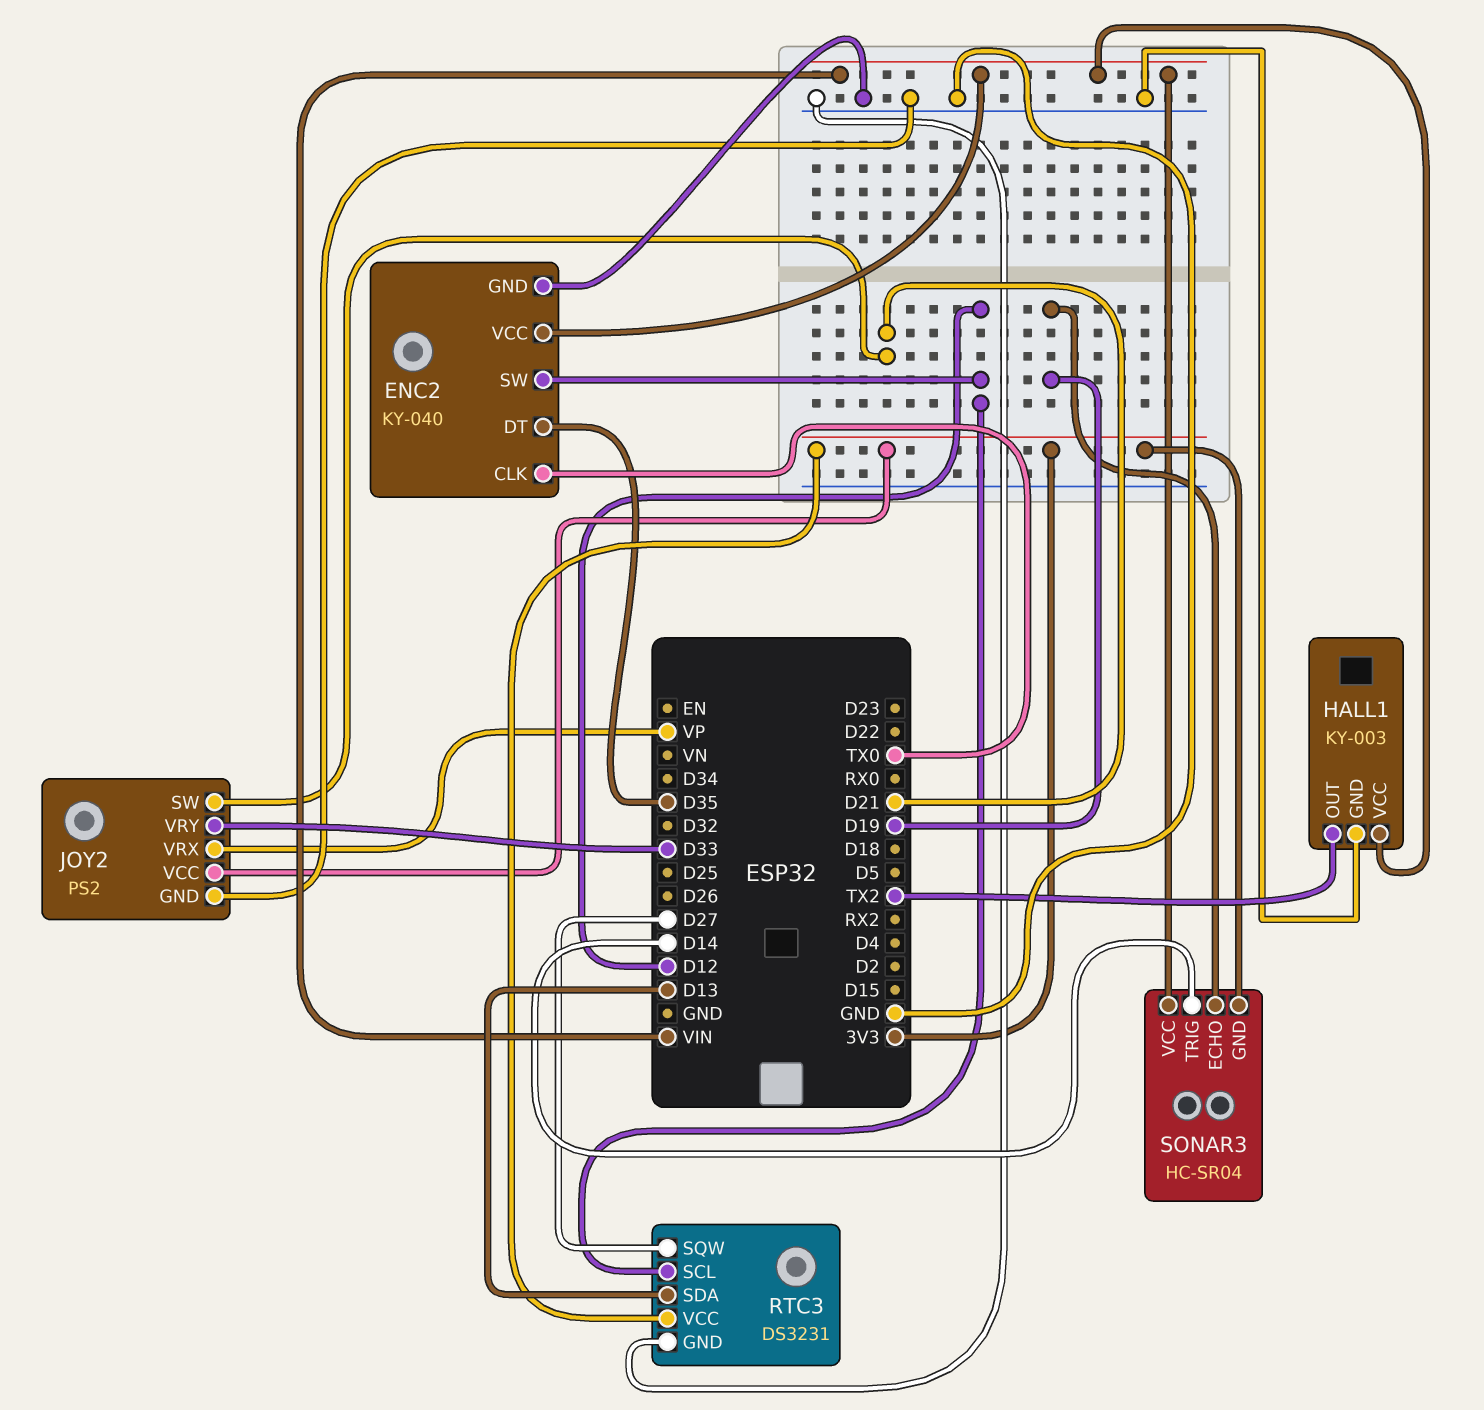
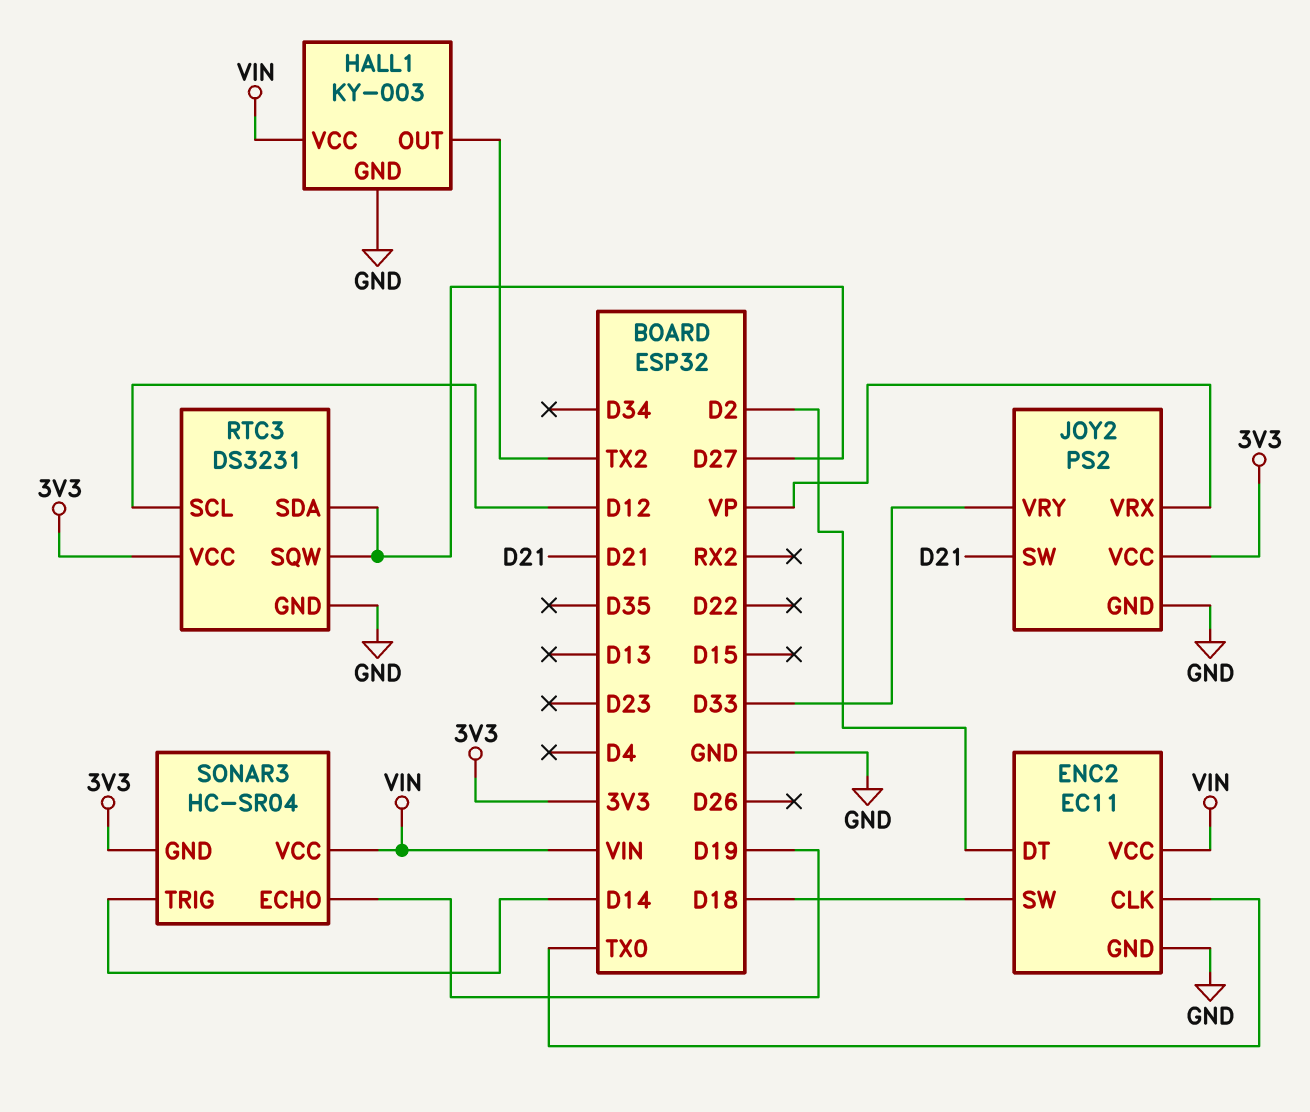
ENC2: KY-040 -> EC11
ENC2 pin DT: D35 -> D2
ENC2 pin SW: D12 -> D18
RTC3 pin SDA: D13 -> D27

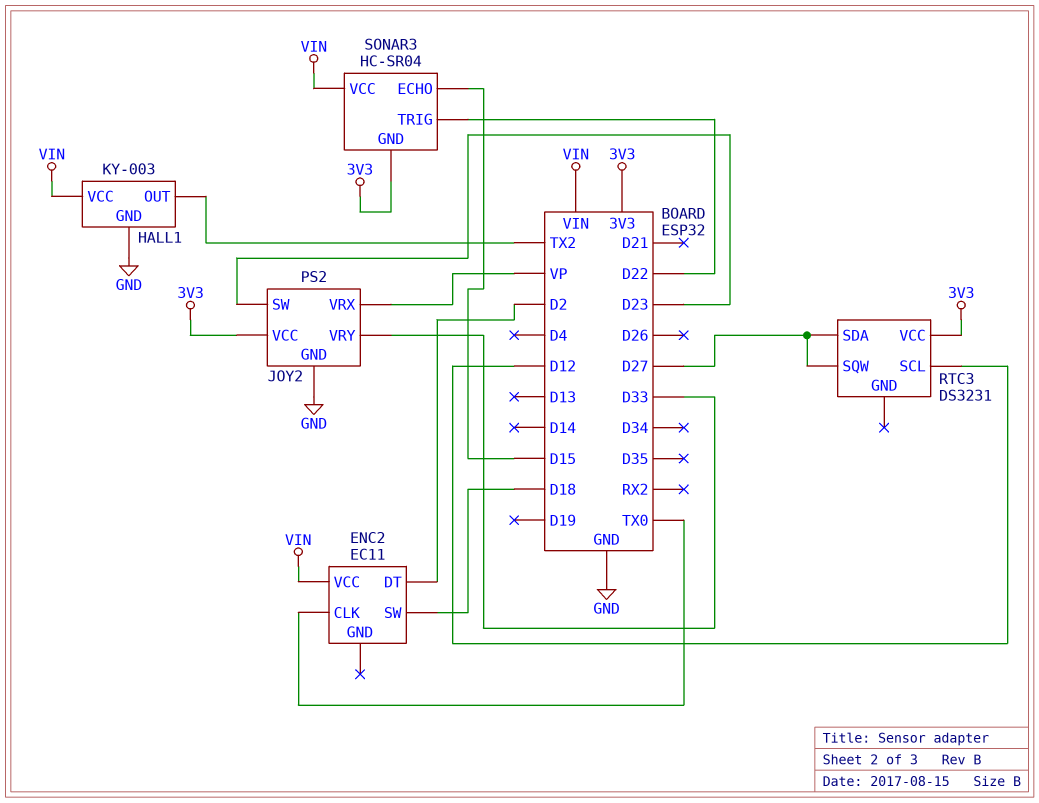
ENC2 pin GND: GND -> none
JOY2 pin SW: D21 -> D23
RTC3 pin GND: GND -> none
SONAR3 pin ECHO: D19 -> D15
SONAR3 pin TRIG: D14 -> D22

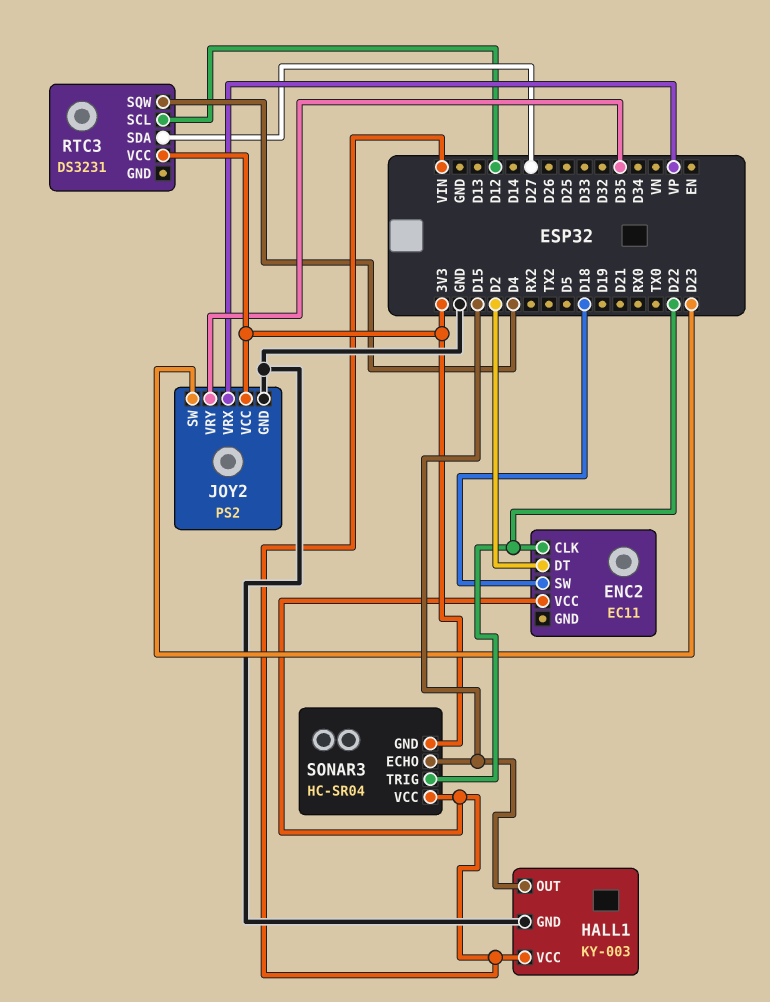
ENC2 pin CLK: TX0 -> D22
HALL1 pin OUT: TX2 -> D15
JOY2 pin VRY: D33 -> D35
RTC3 pin SQW: D27 -> D4

